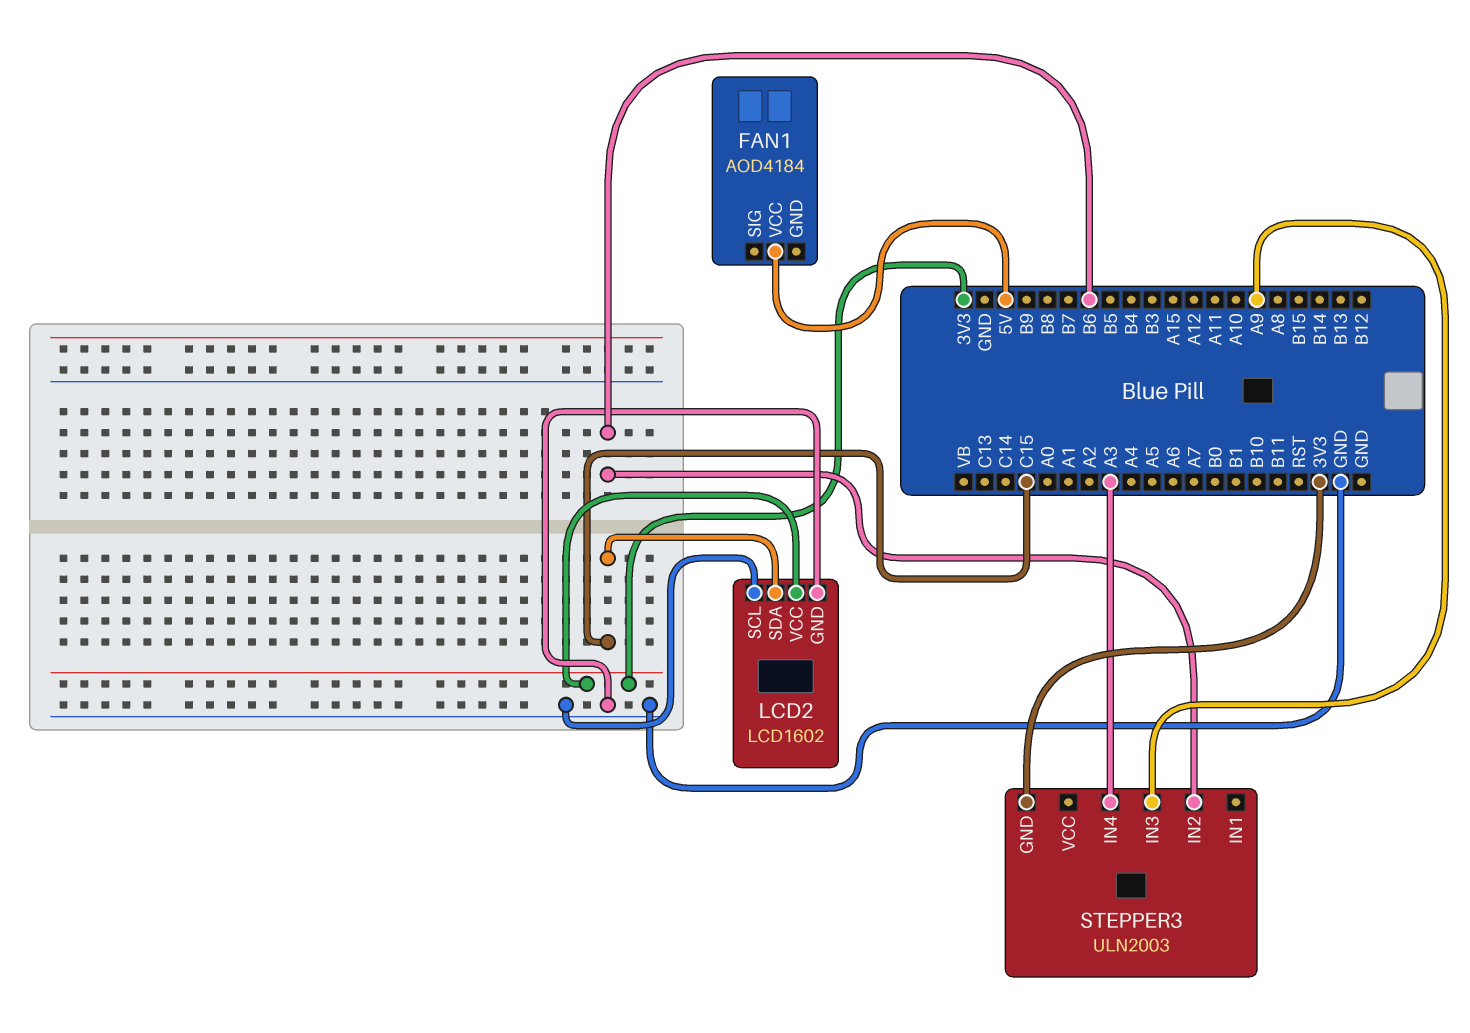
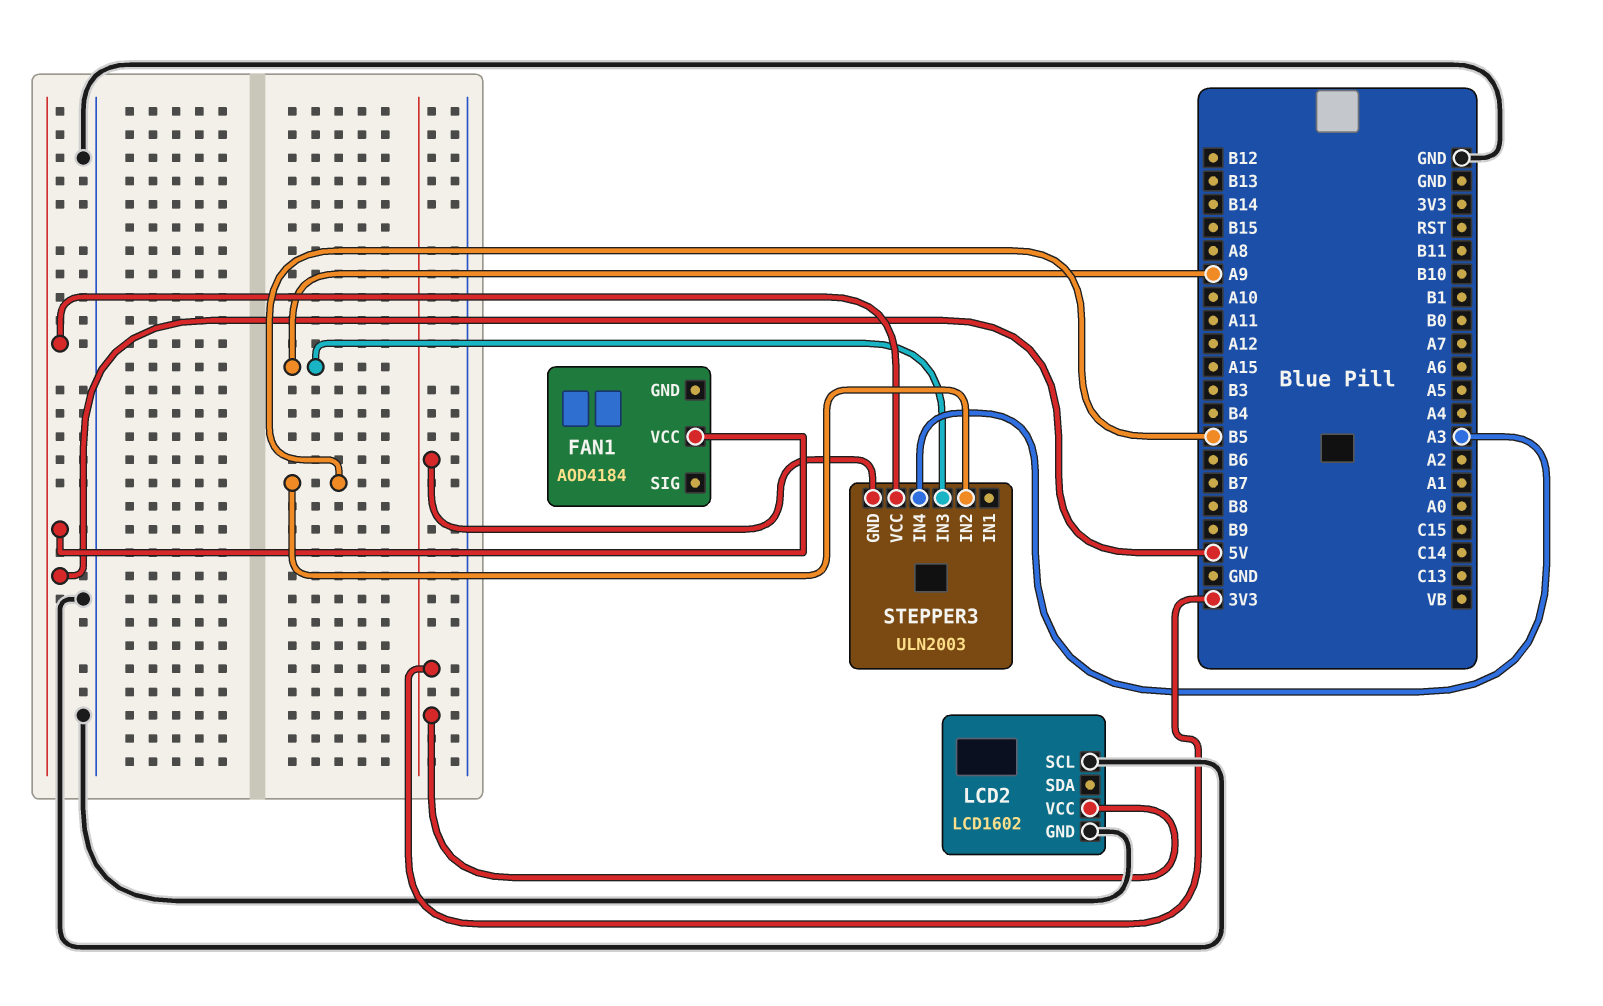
LCD2 pin SDA: C15 -> none
STEPPER3 pin IN2: B6 -> B5
STEPPER3 pin VCC: none -> 5V

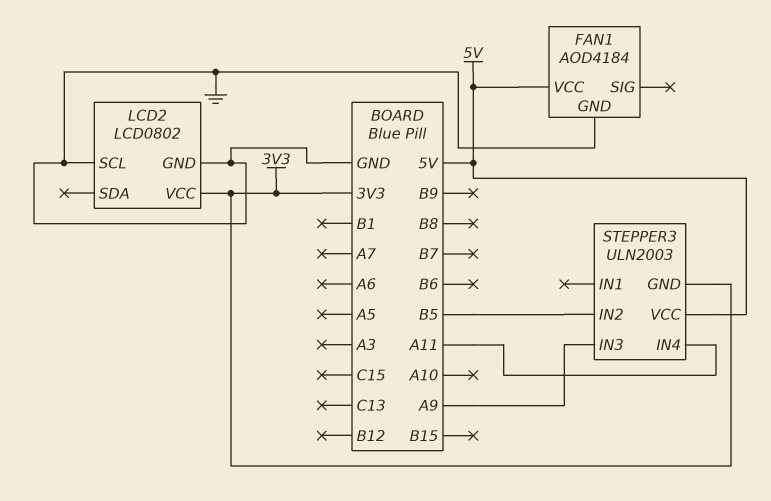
FAN1 pin GND: none -> GND
LCD2: LCD1602 -> LCD0802
STEPPER3 pin IN4: A3 -> A11

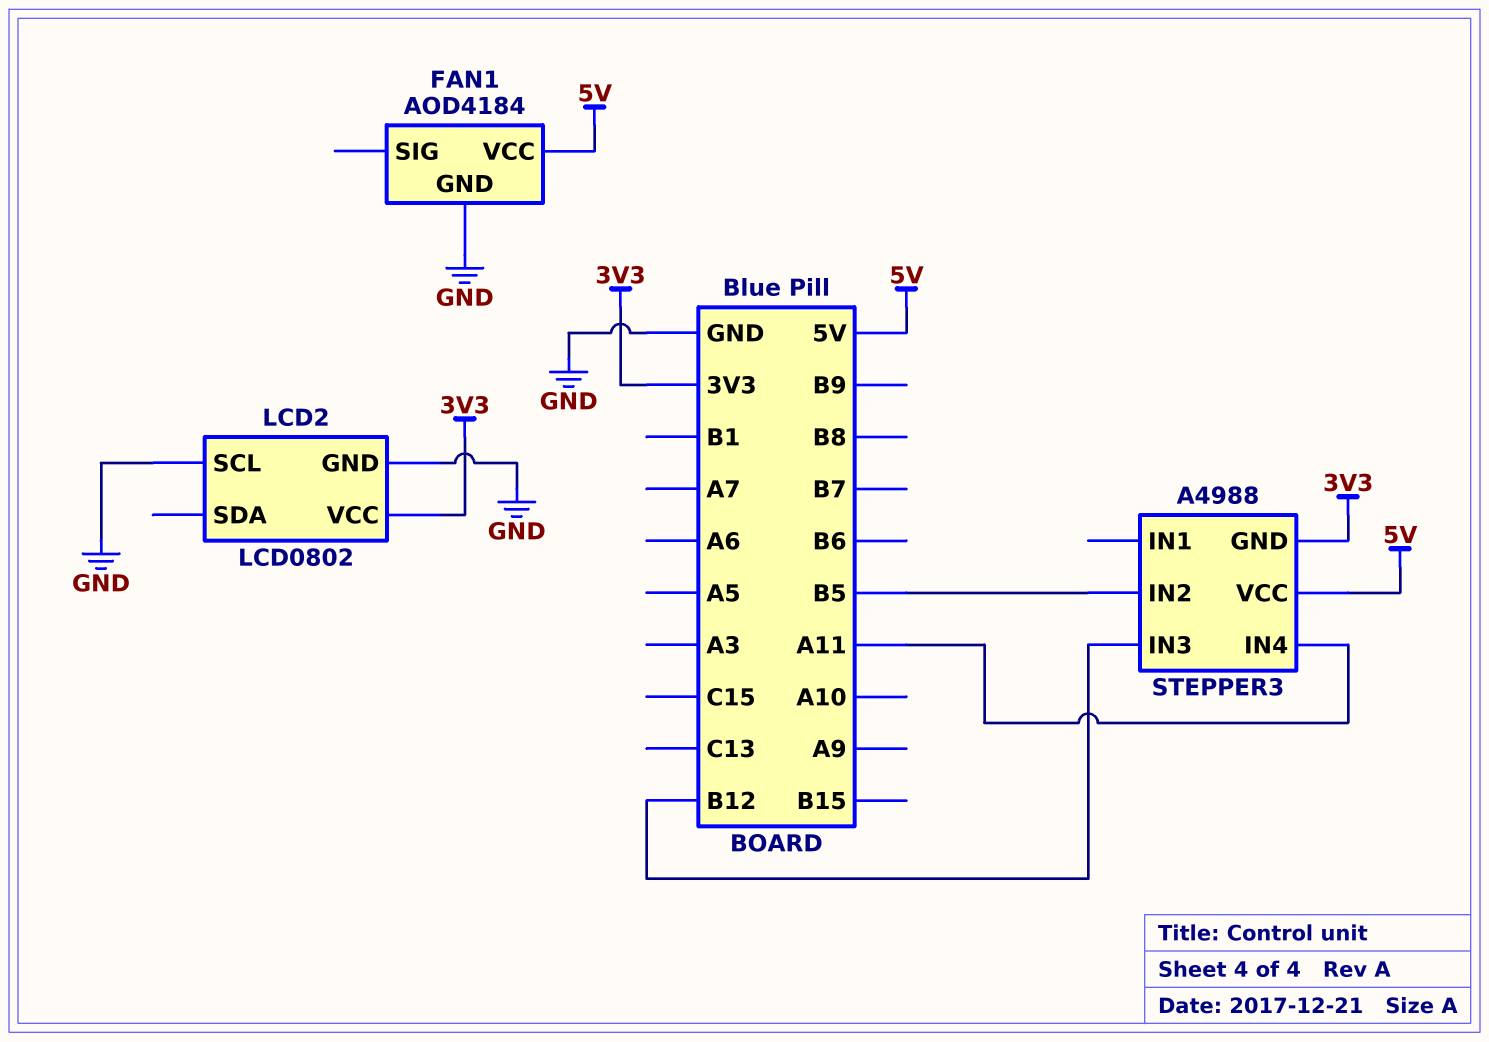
STEPPER3: ULN2003 -> A4988
STEPPER3 pin IN3: A9 -> B12

